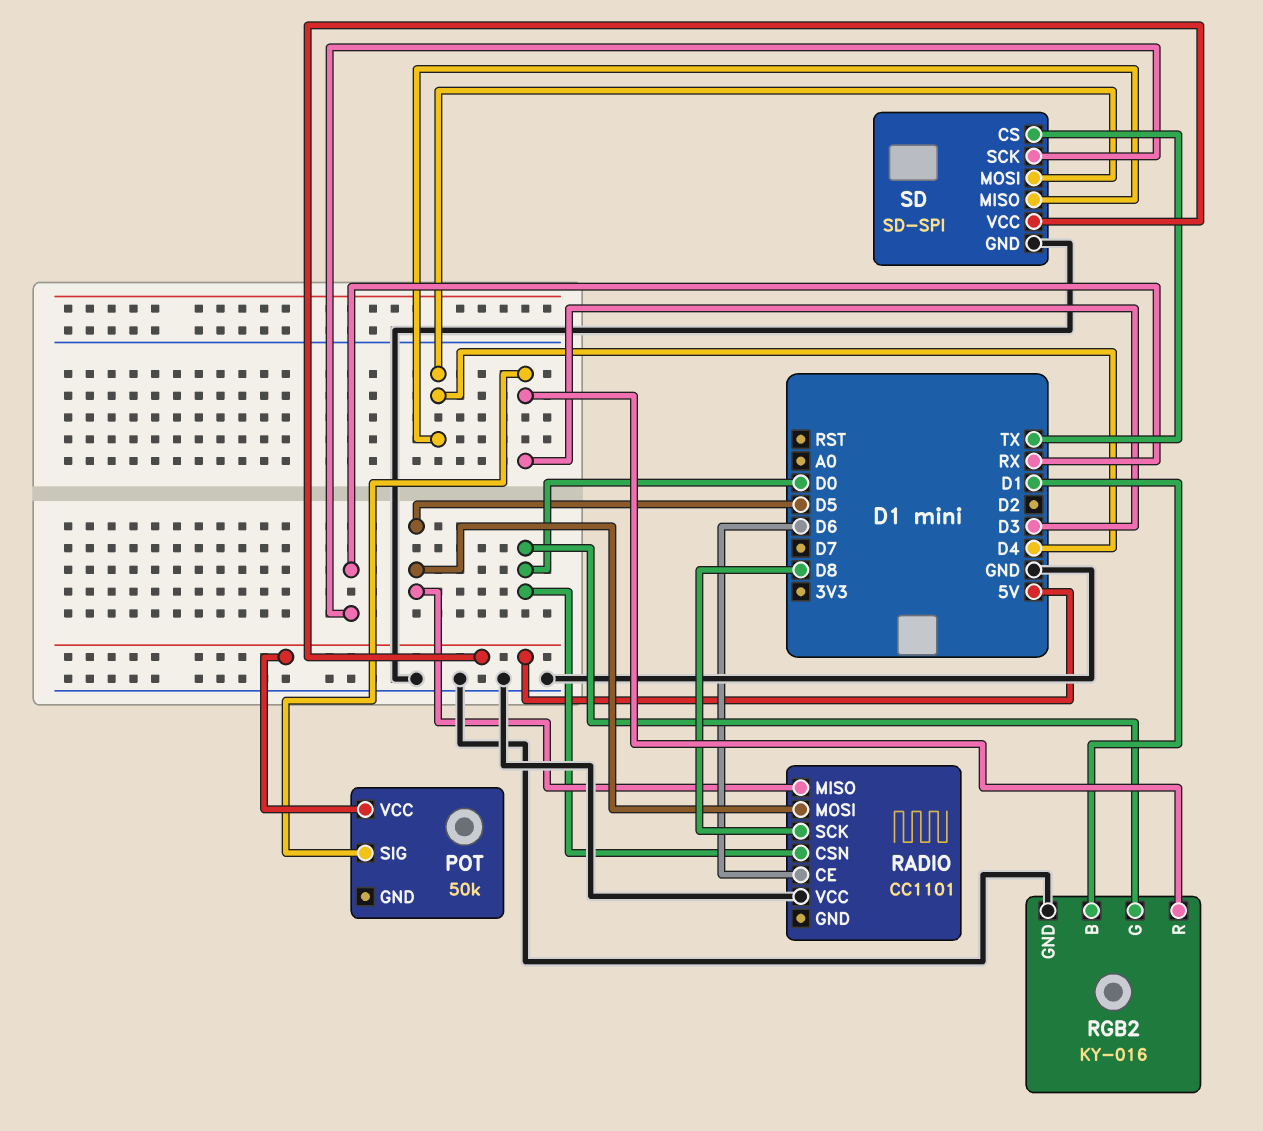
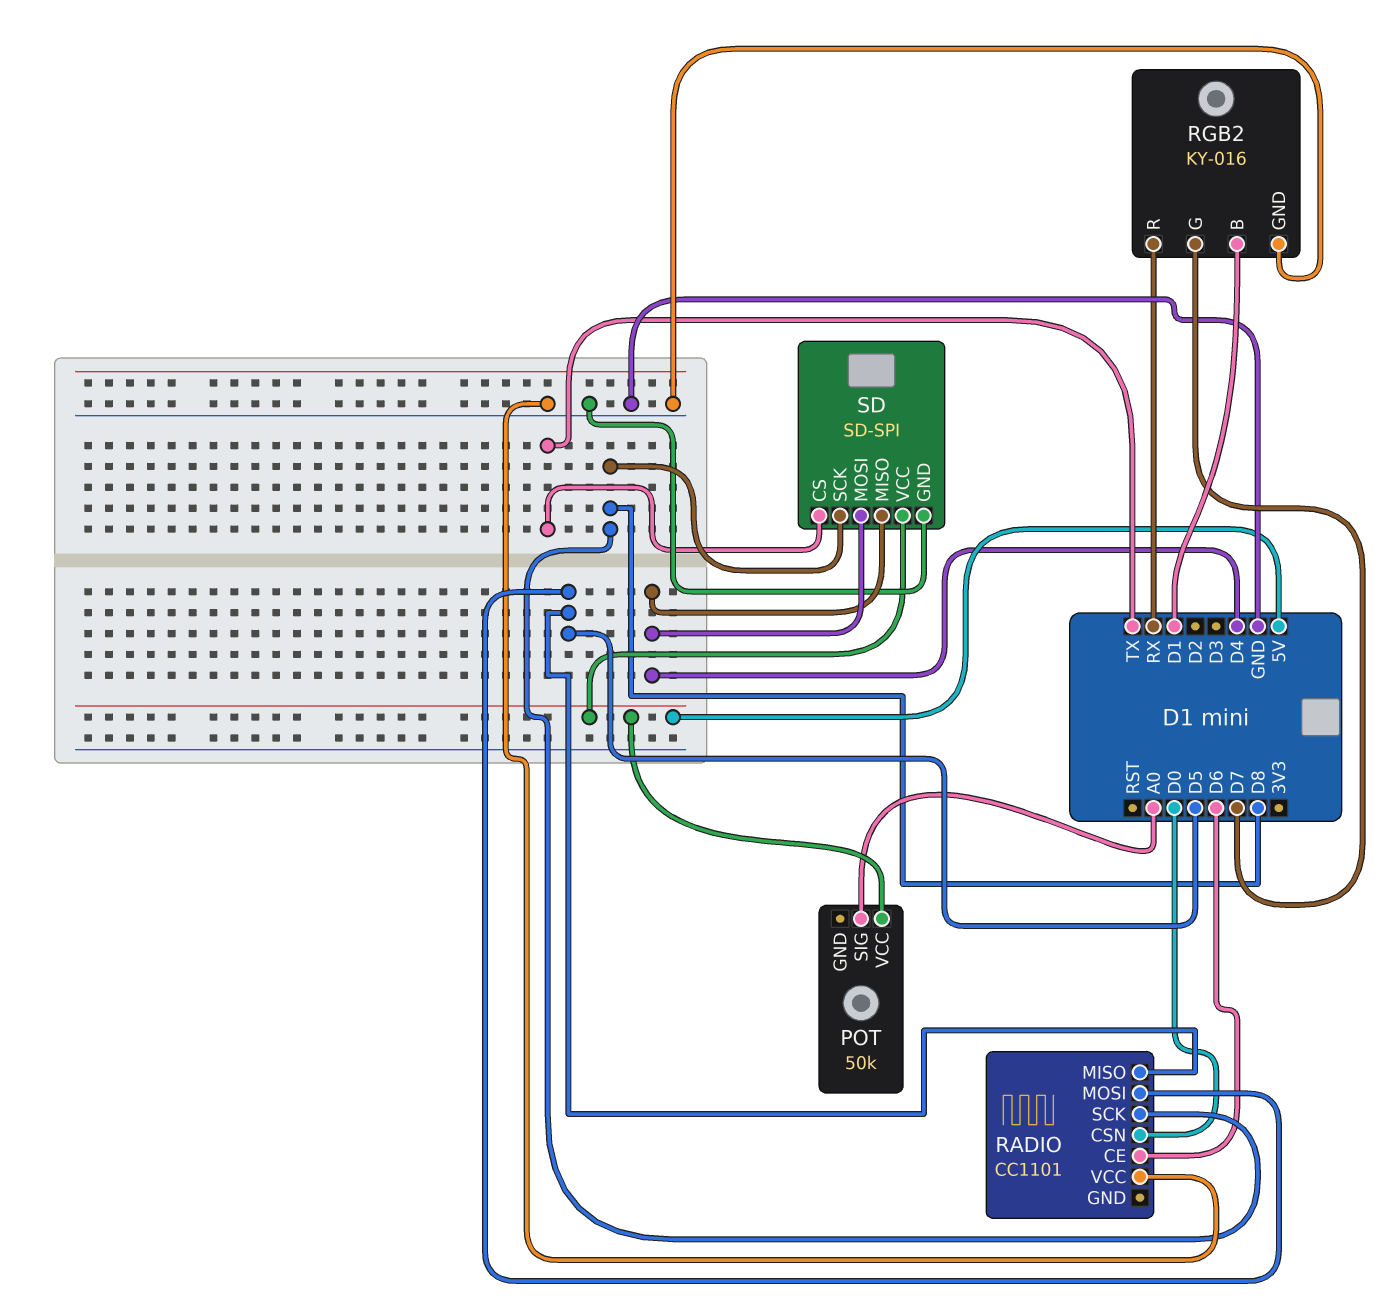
POT pin SIG: D3 -> A0
RGB2 pin G: D0 -> D7
RGB2 pin R: D3 -> RX
SD pin SCK: RX -> D8

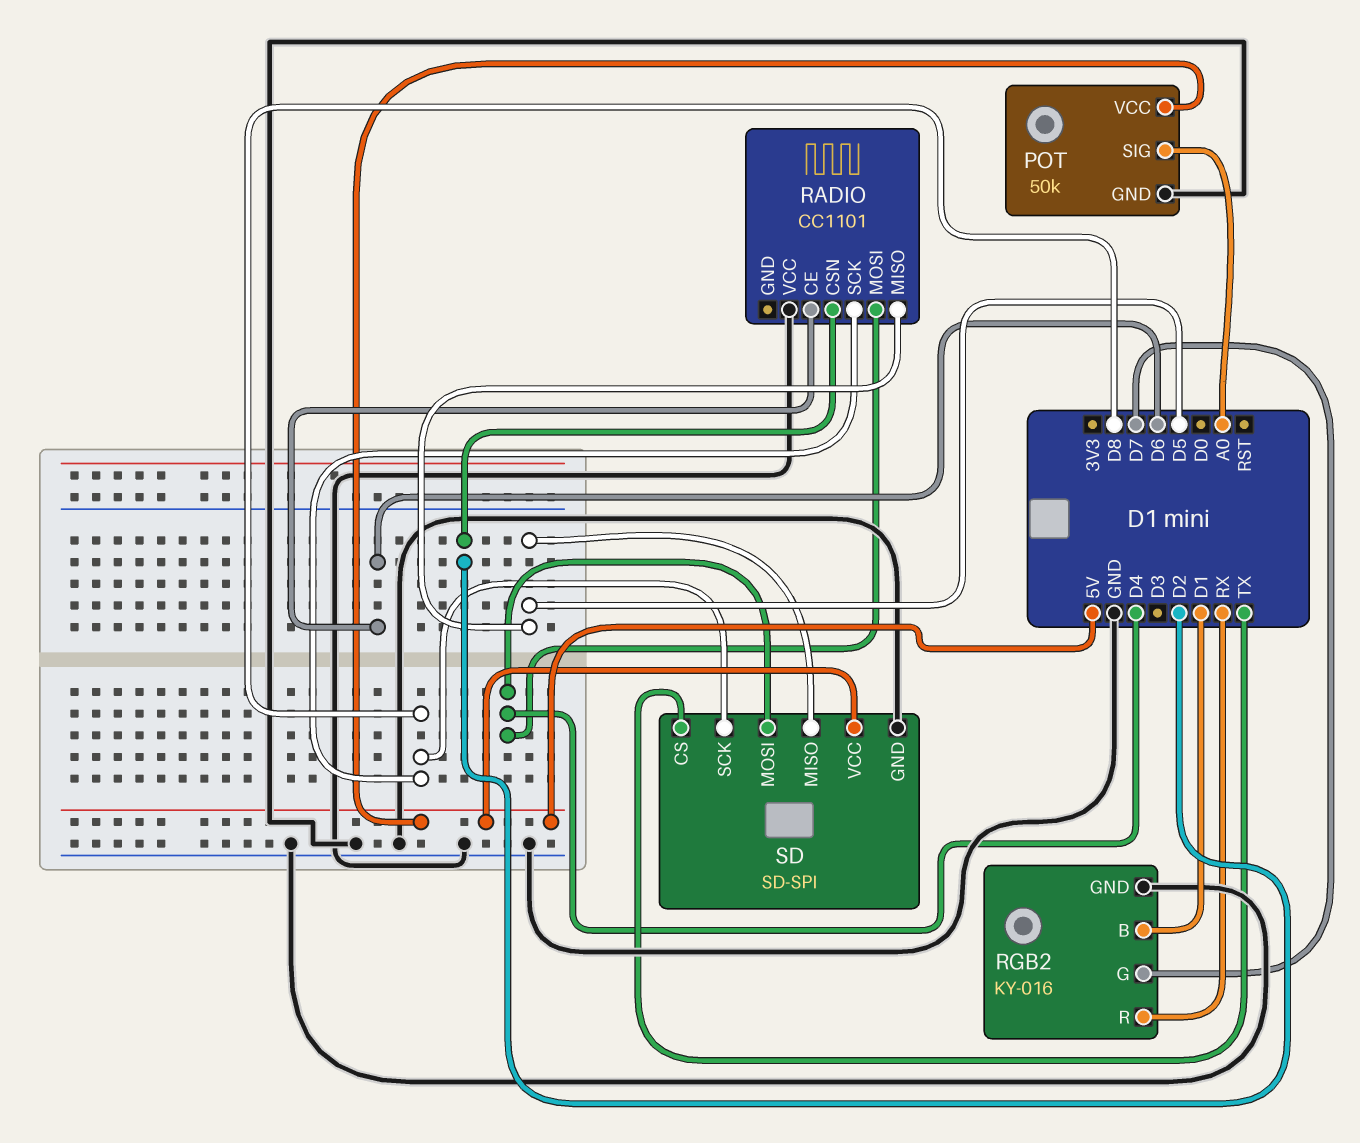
POT pin GND: none -> GND
RADIO pin CSN: D0 -> D2
RADIO pin MOSI: D5 -> D4
SD pin MISO: D4 -> D5

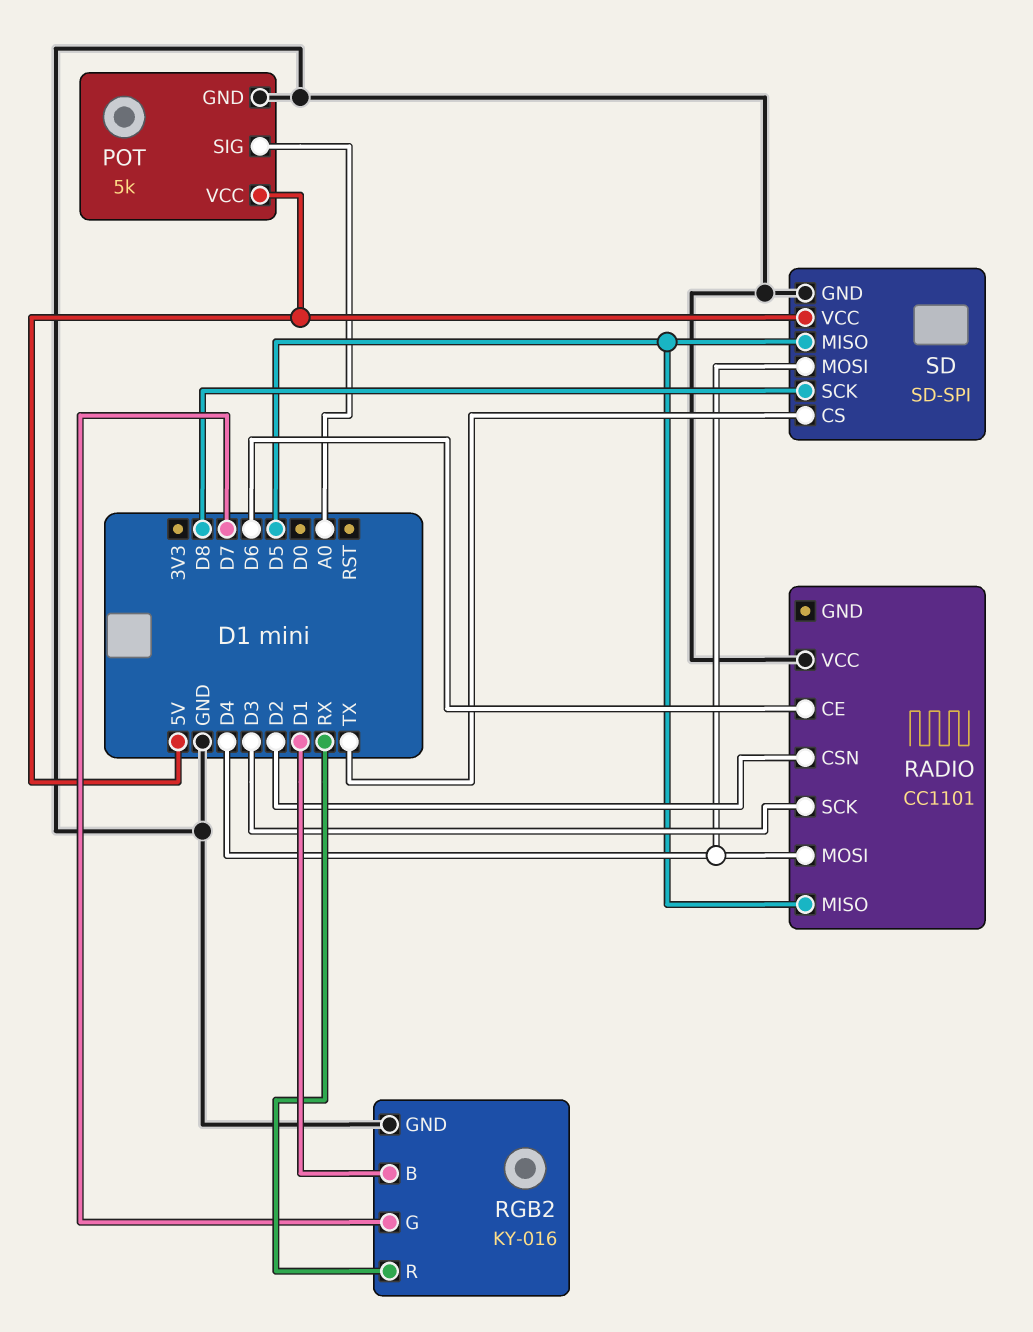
POT: 50k -> 5k
RADIO pin SCK: D8 -> D3

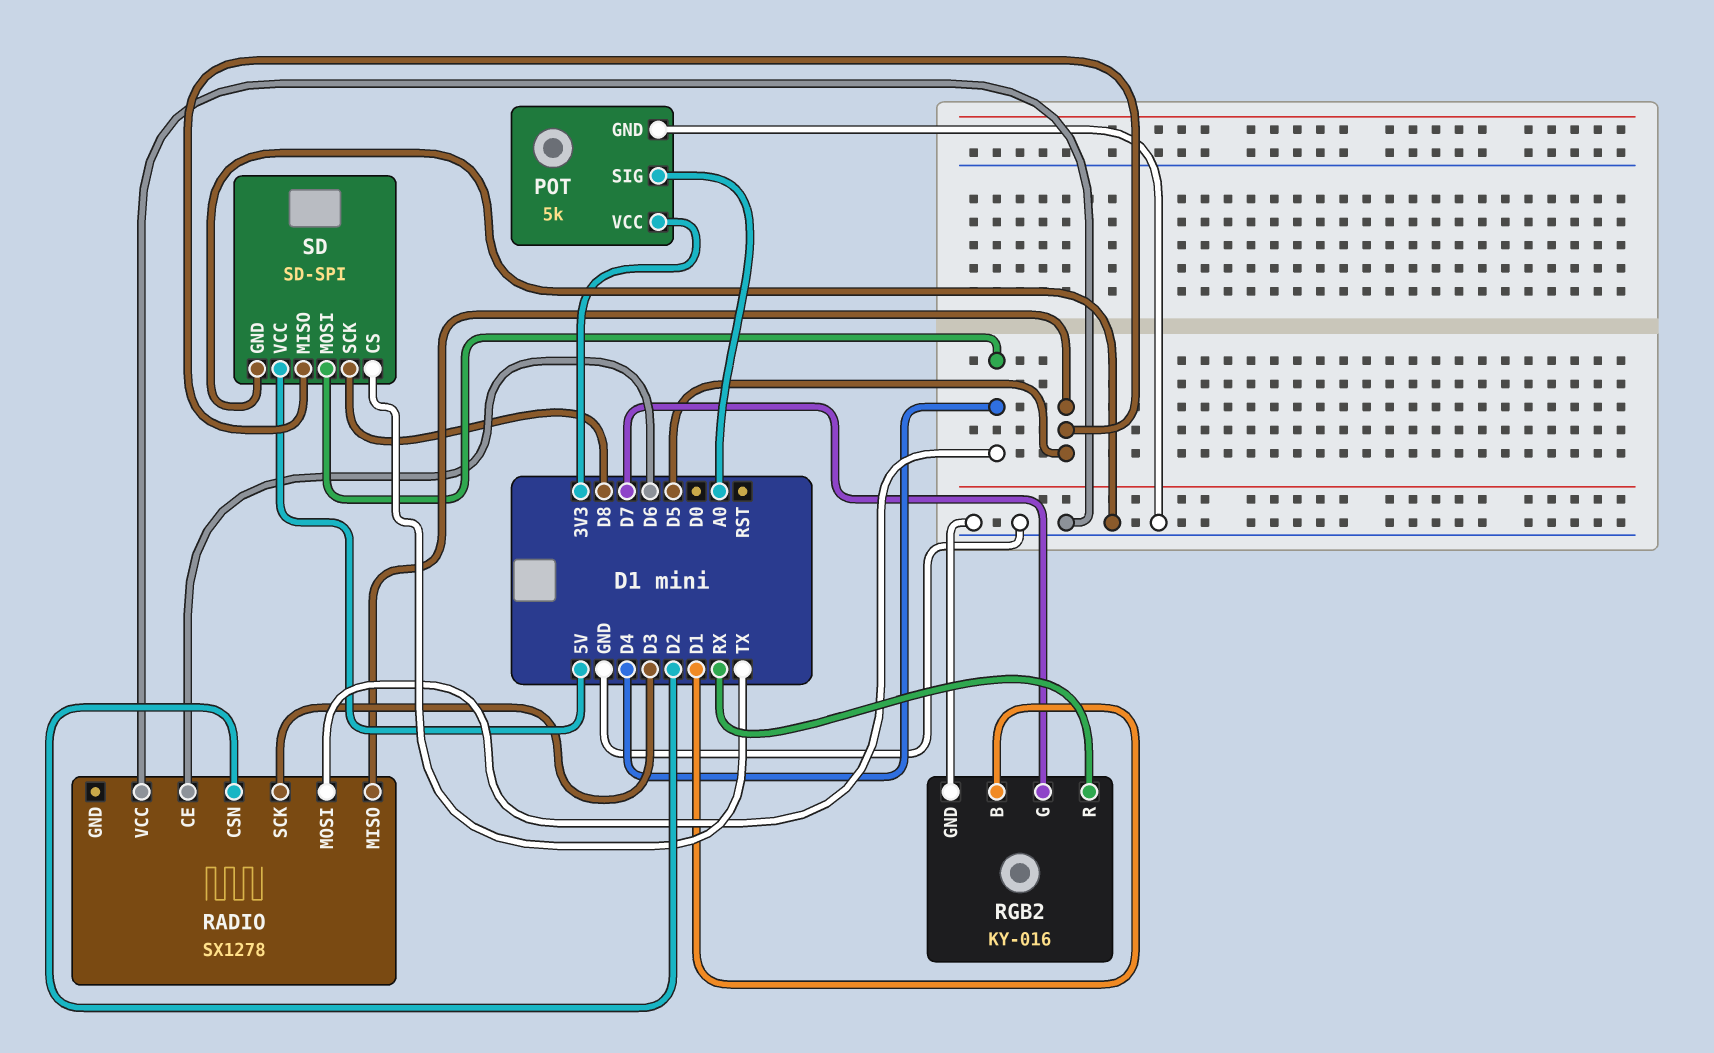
POT pin VCC: 5V -> 3V3
RADIO: CC1101 -> SX1278

